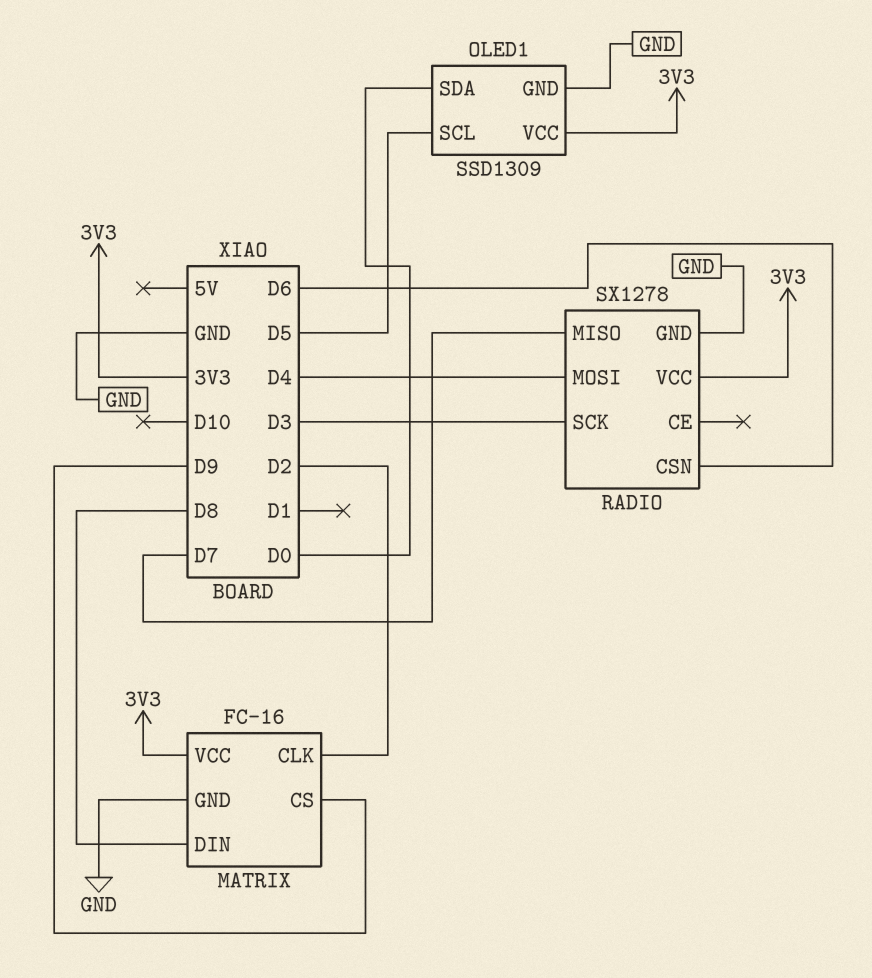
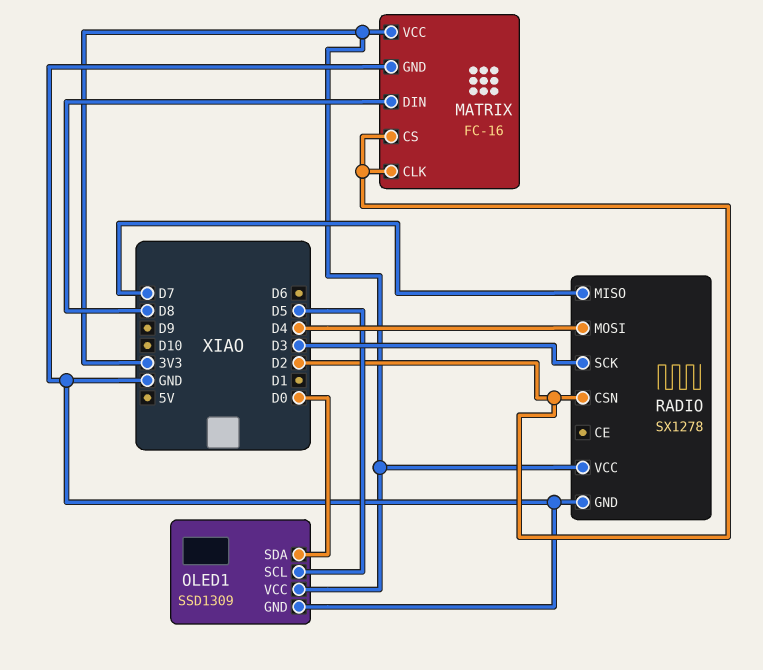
MATRIX pin CS: D9 -> D2
RADIO pin CSN: D6 -> D2

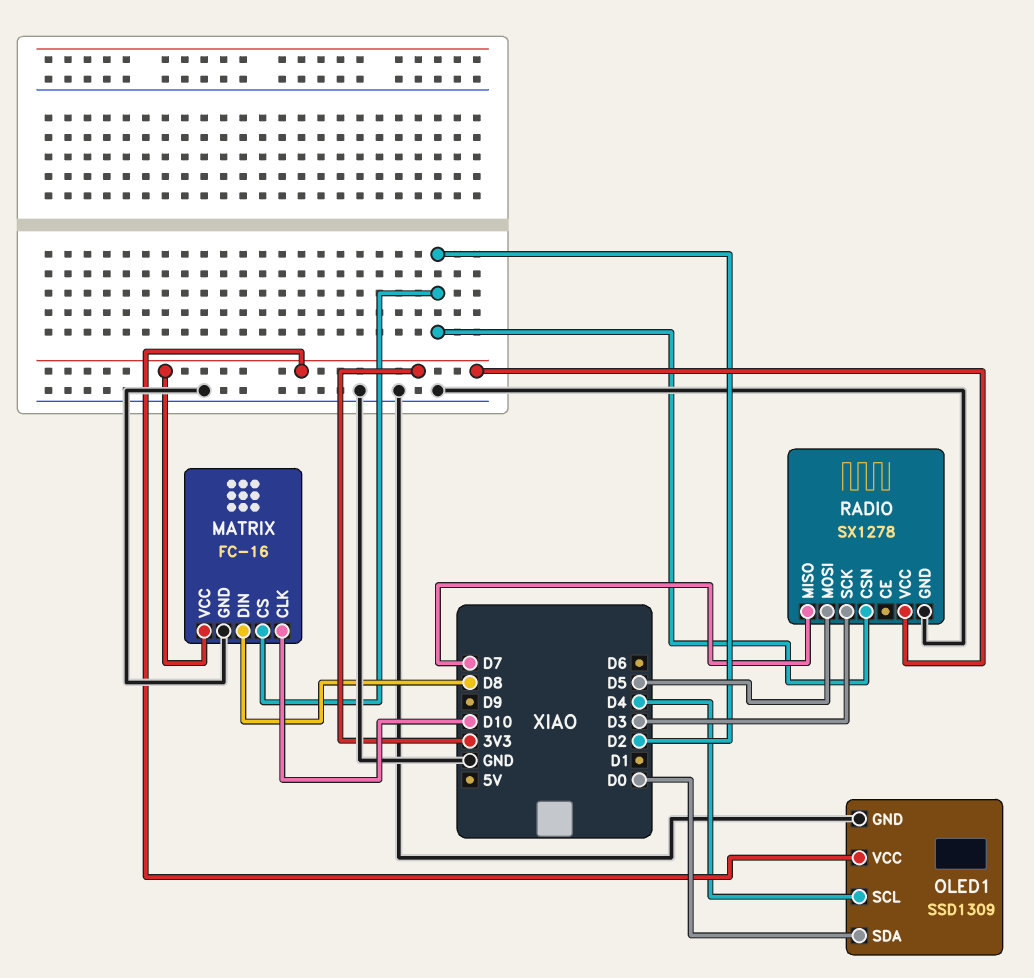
MATRIX pin CLK: D2 -> D10
OLED1 pin SCL: D5 -> D4
RADIO pin MOSI: D4 -> D5

